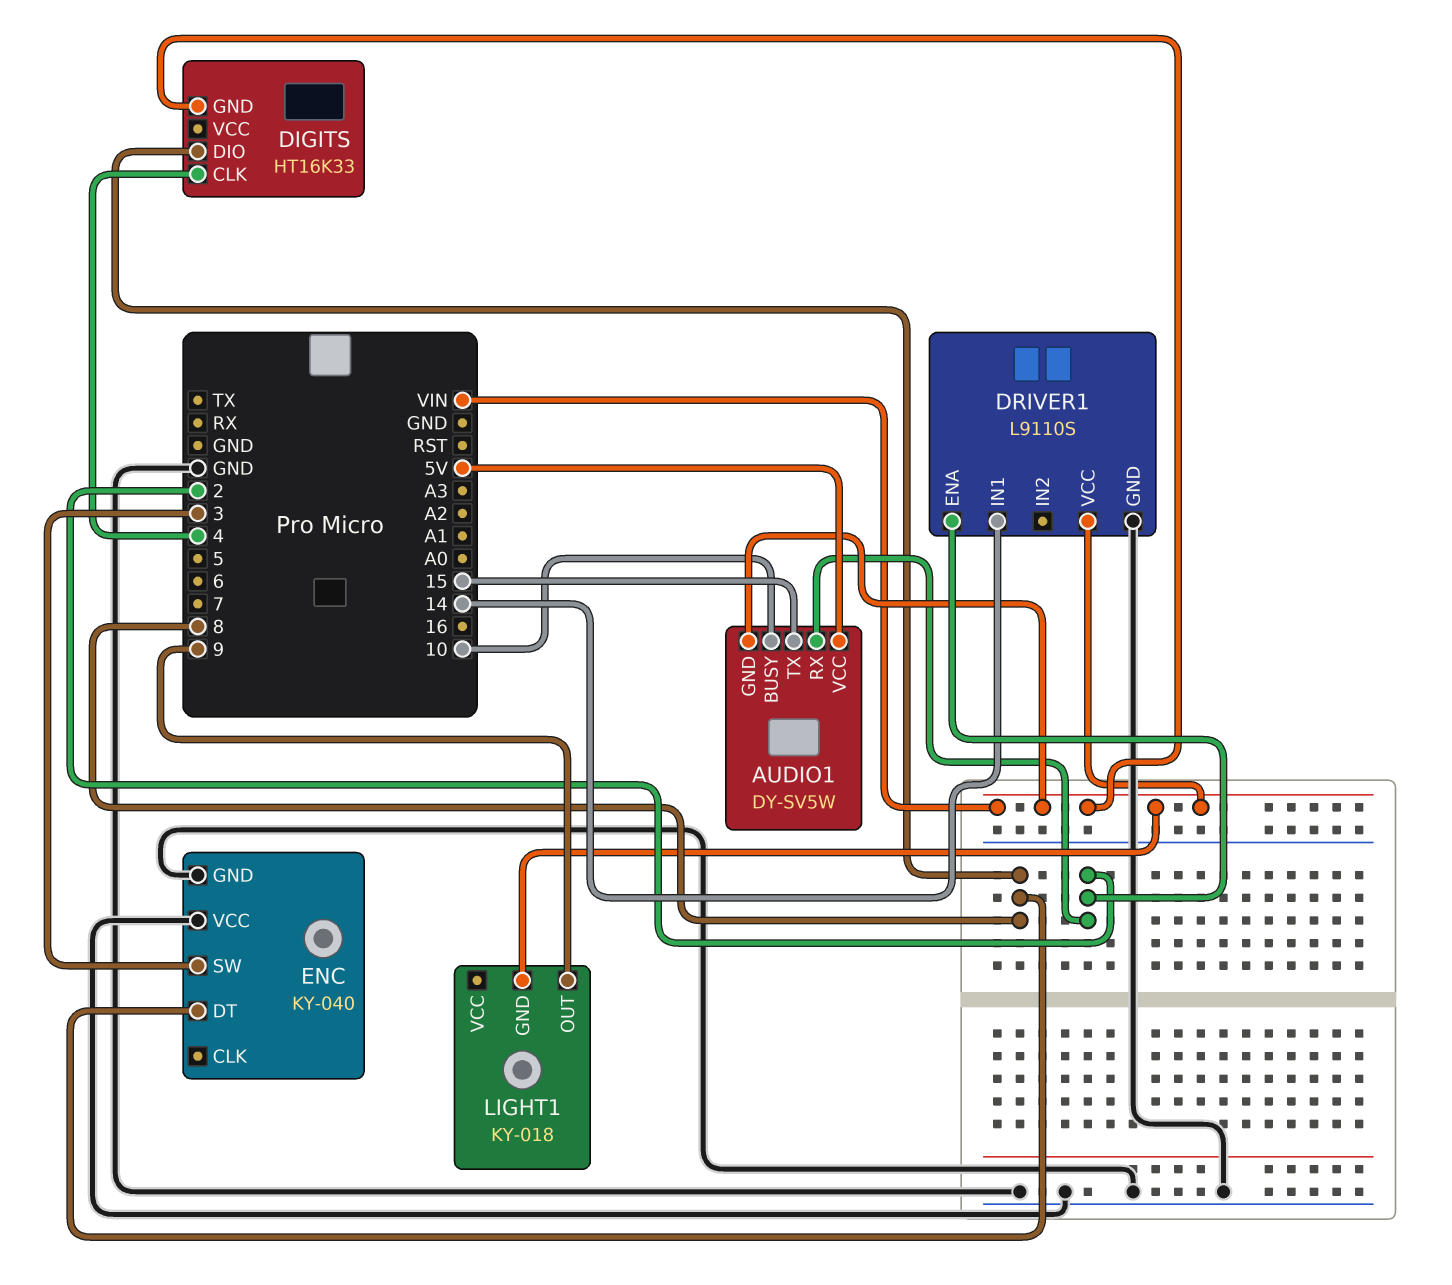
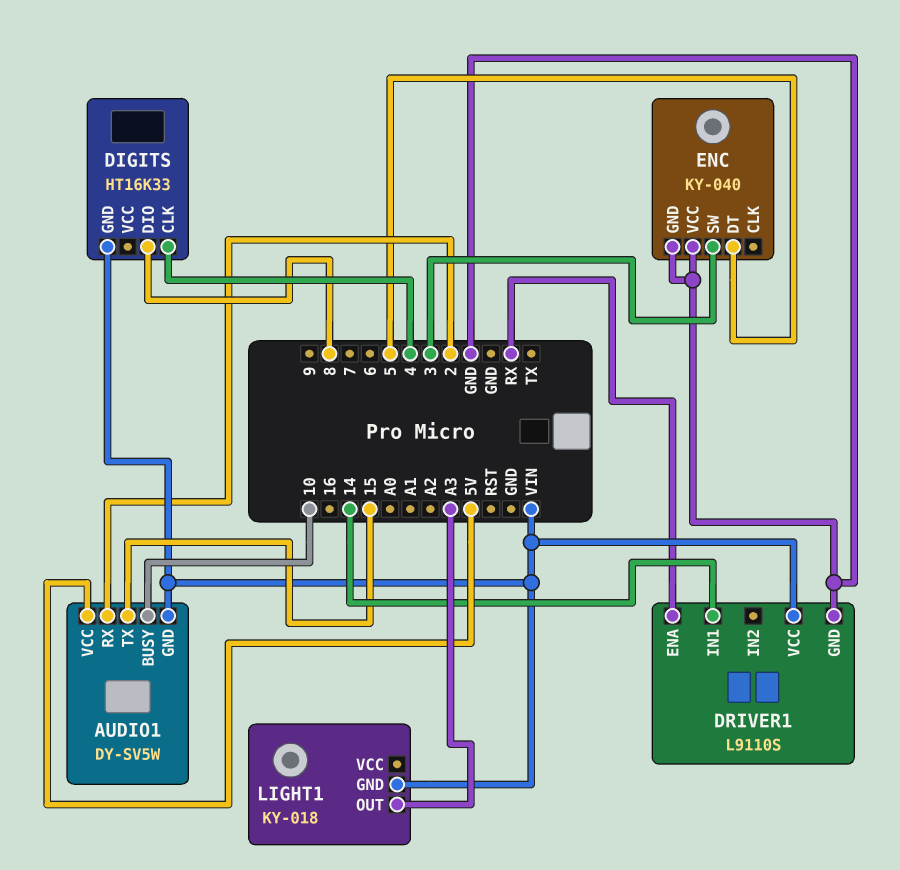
DRIVER1 pin ENA: 2 -> RX
ENC pin DT: 8 -> 5
LIGHT1 pin OUT: 9 -> A3

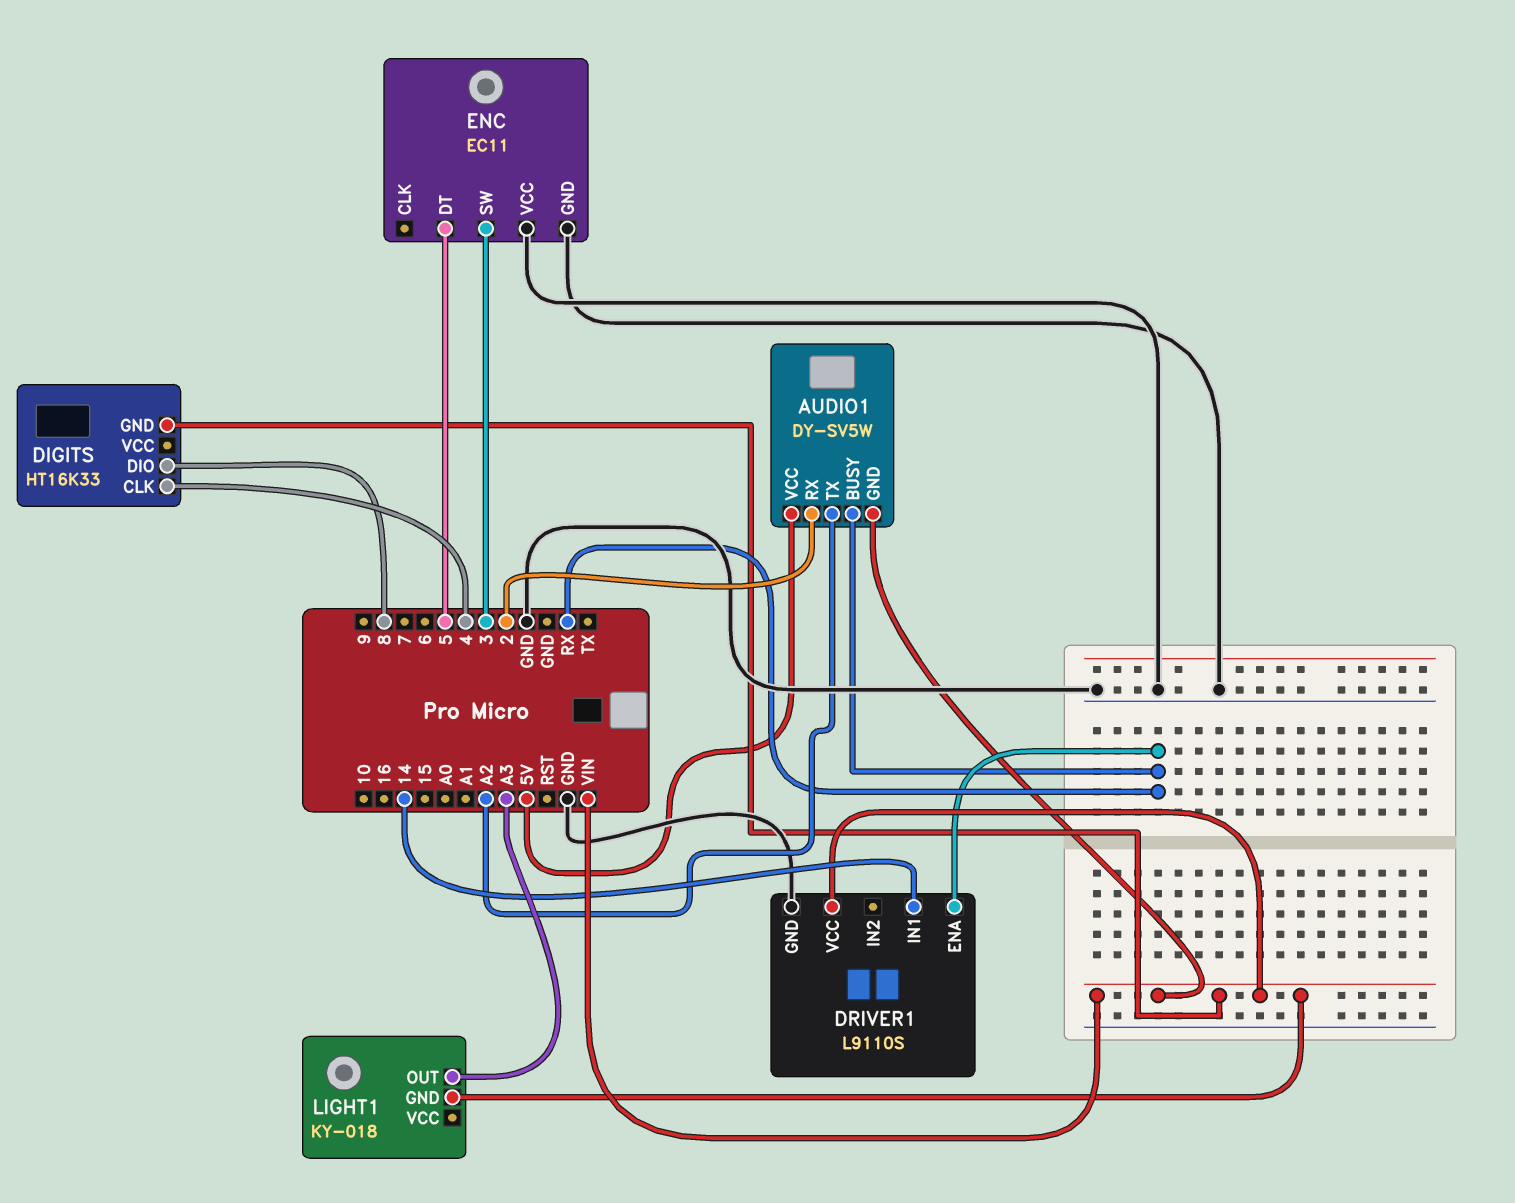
AUDIO1 pin BUSY: 10 -> RX
AUDIO1 pin TX: 15 -> A2
ENC: KY-040 -> EC11

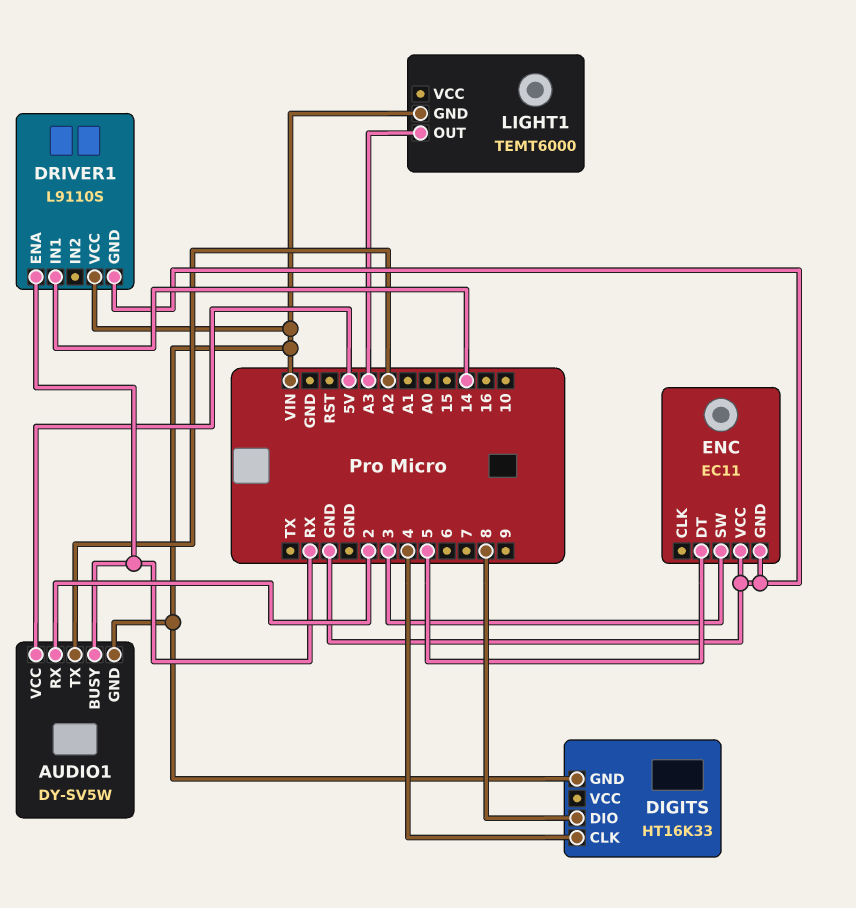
LIGHT1: KY-018 -> TEMT6000

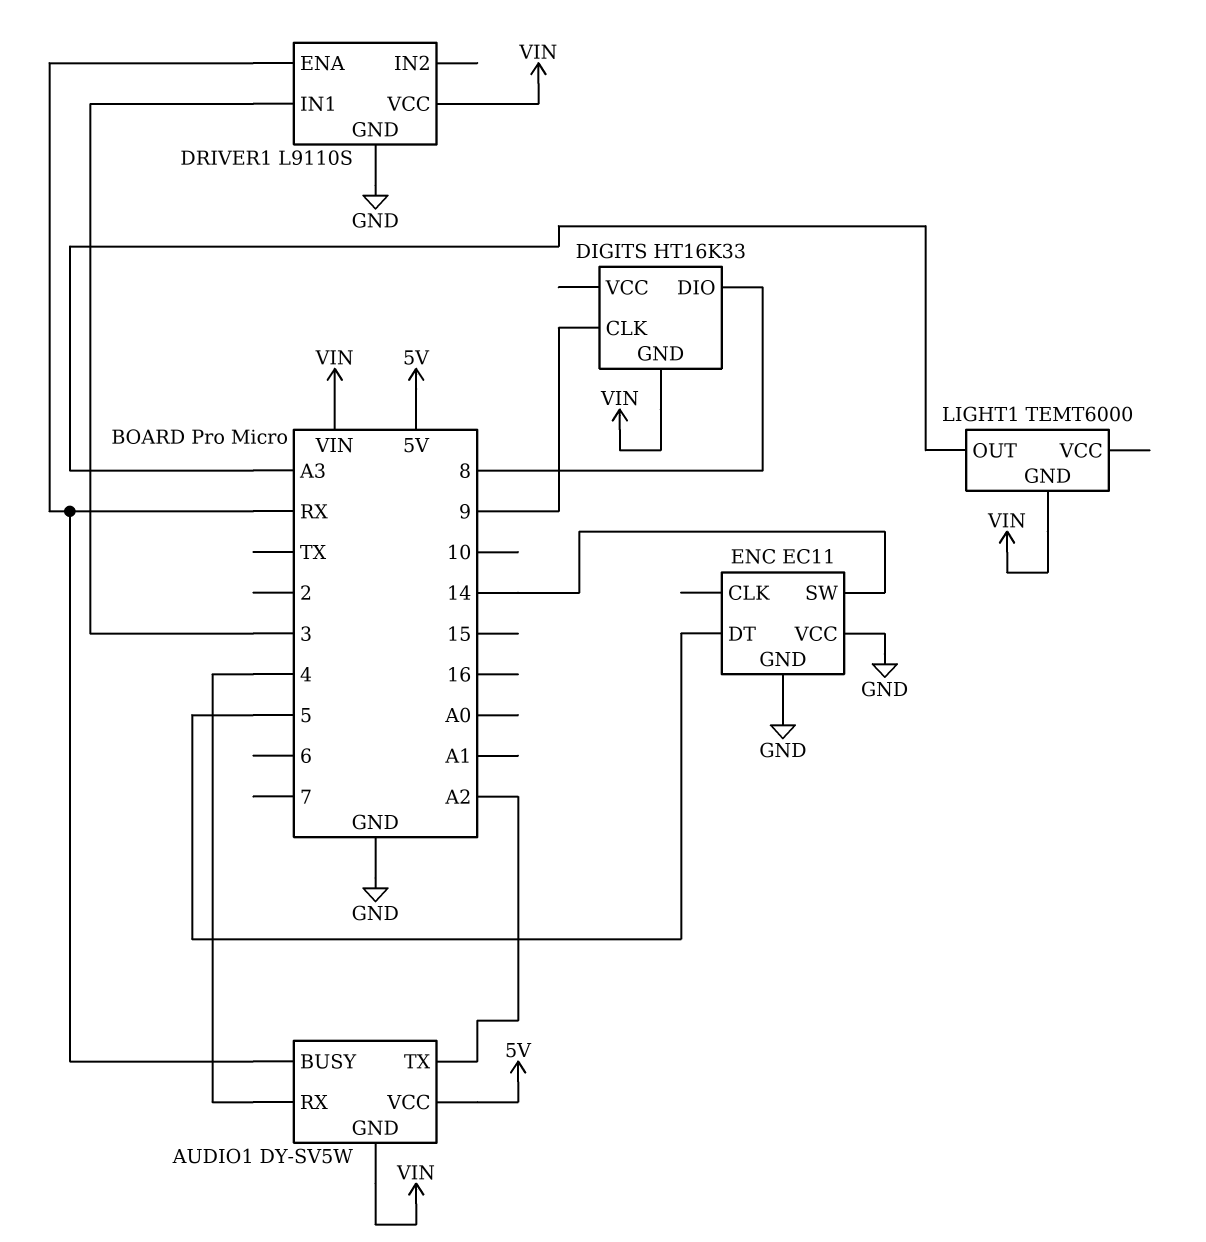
AUDIO1 pin RX: 2 -> 4
DIGITS pin CLK: 4 -> 9
DRIVER1 pin IN1: 14 -> 3
ENC pin SW: 3 -> 14

